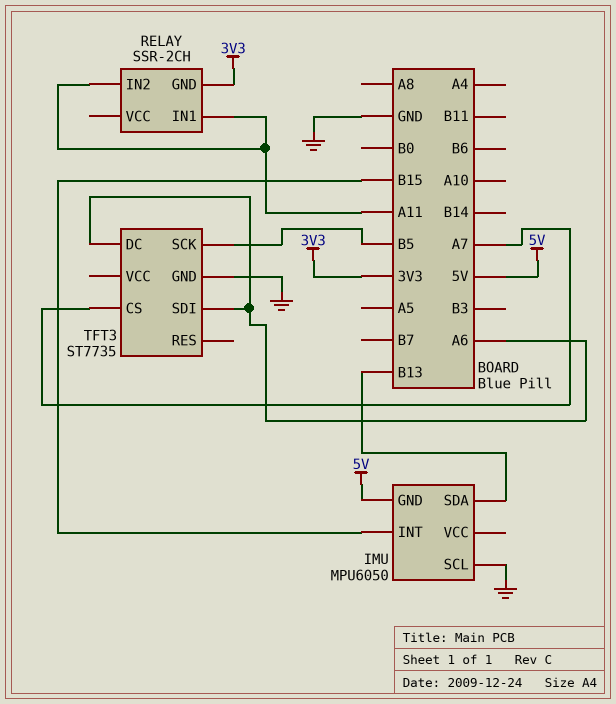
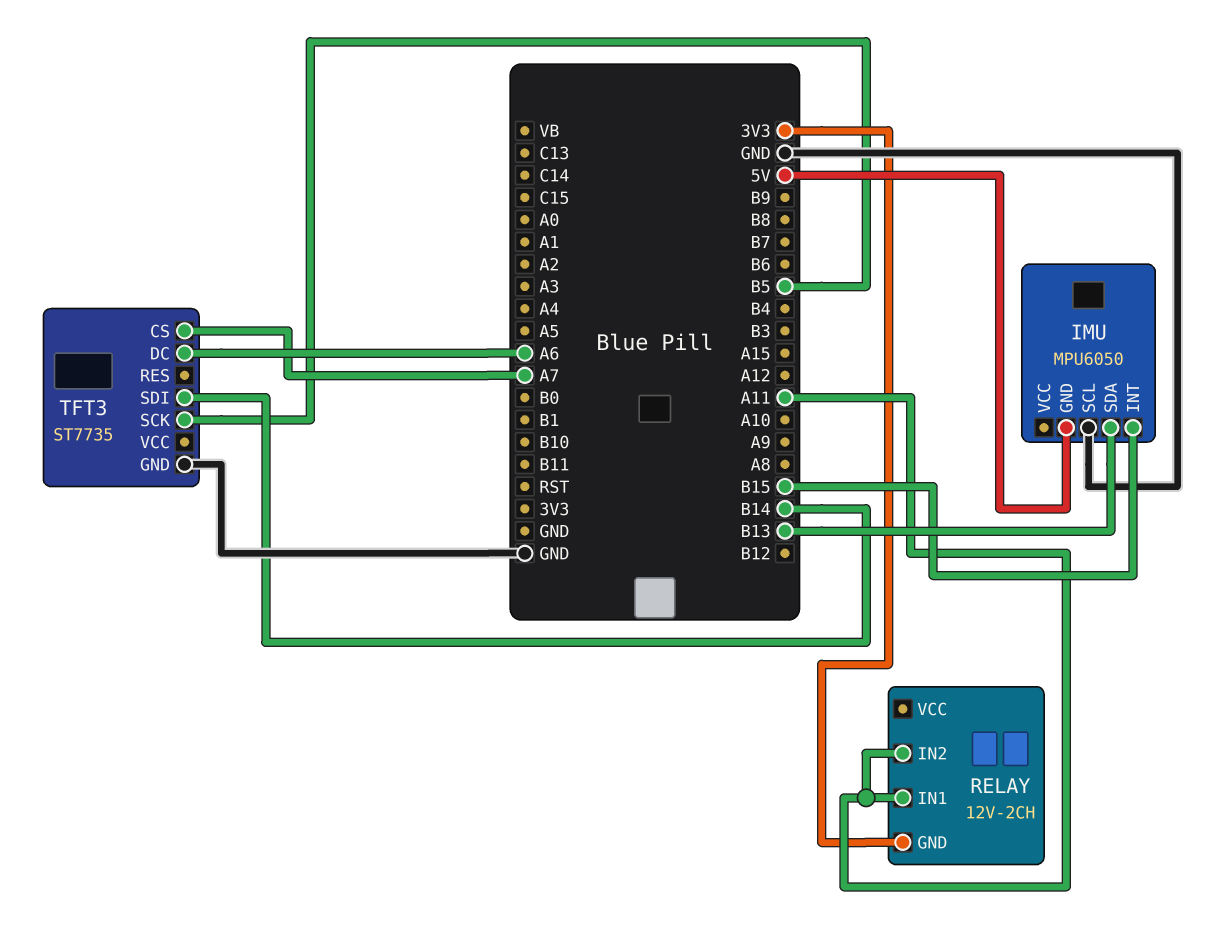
RELAY: SSR-2CH -> 12V-2CH
TFT3 pin SDI: A6 -> B14

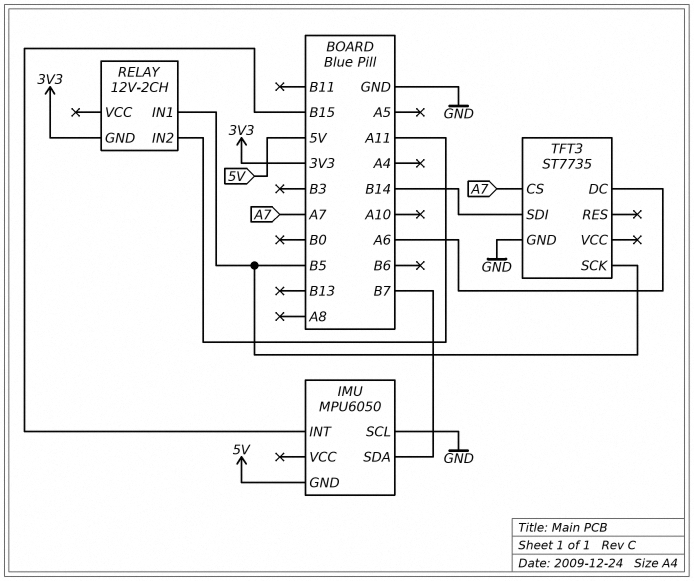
IMU pin SDA: B13 -> B7
RELAY pin IN1: A11 -> B5

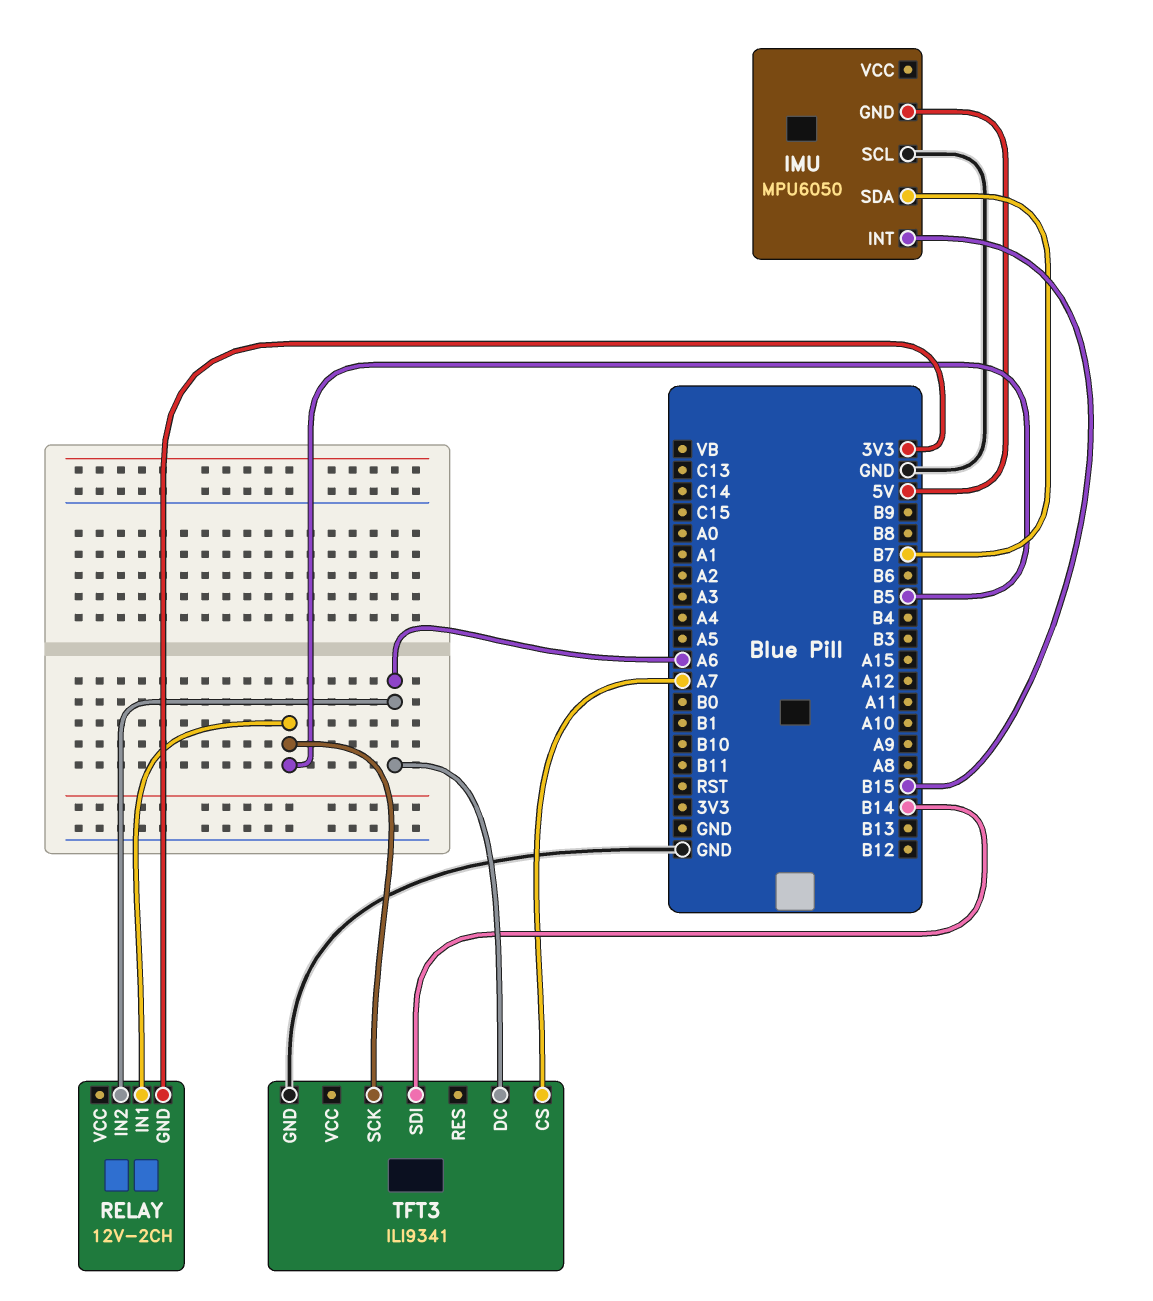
RELAY pin IN2: A11 -> A6
TFT3: ST7735 -> ILI9341

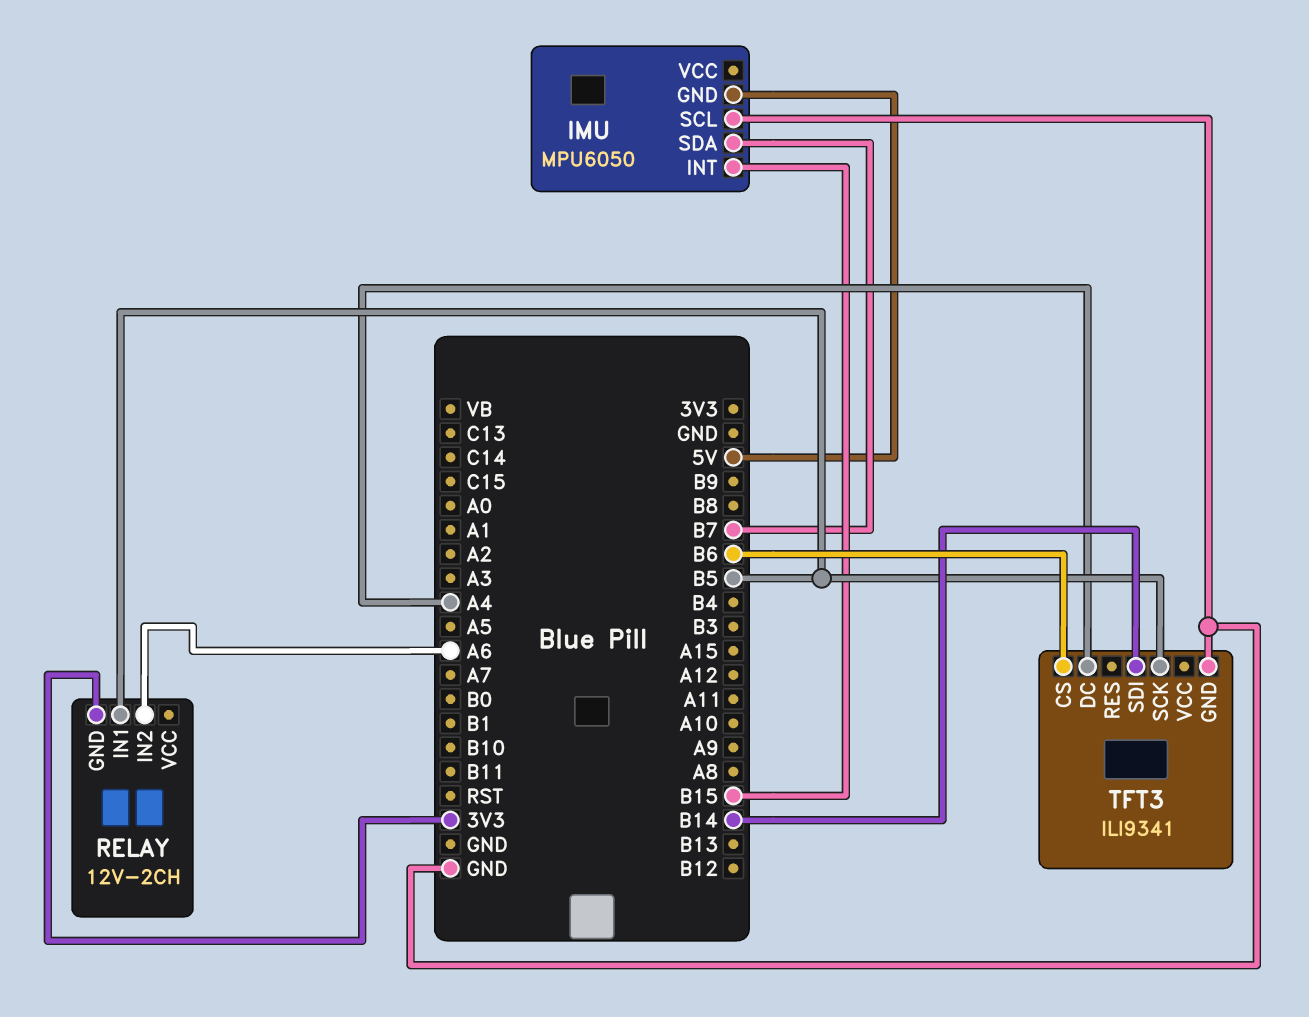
TFT3 pin CS: A7 -> B6
TFT3 pin DC: A6 -> A4

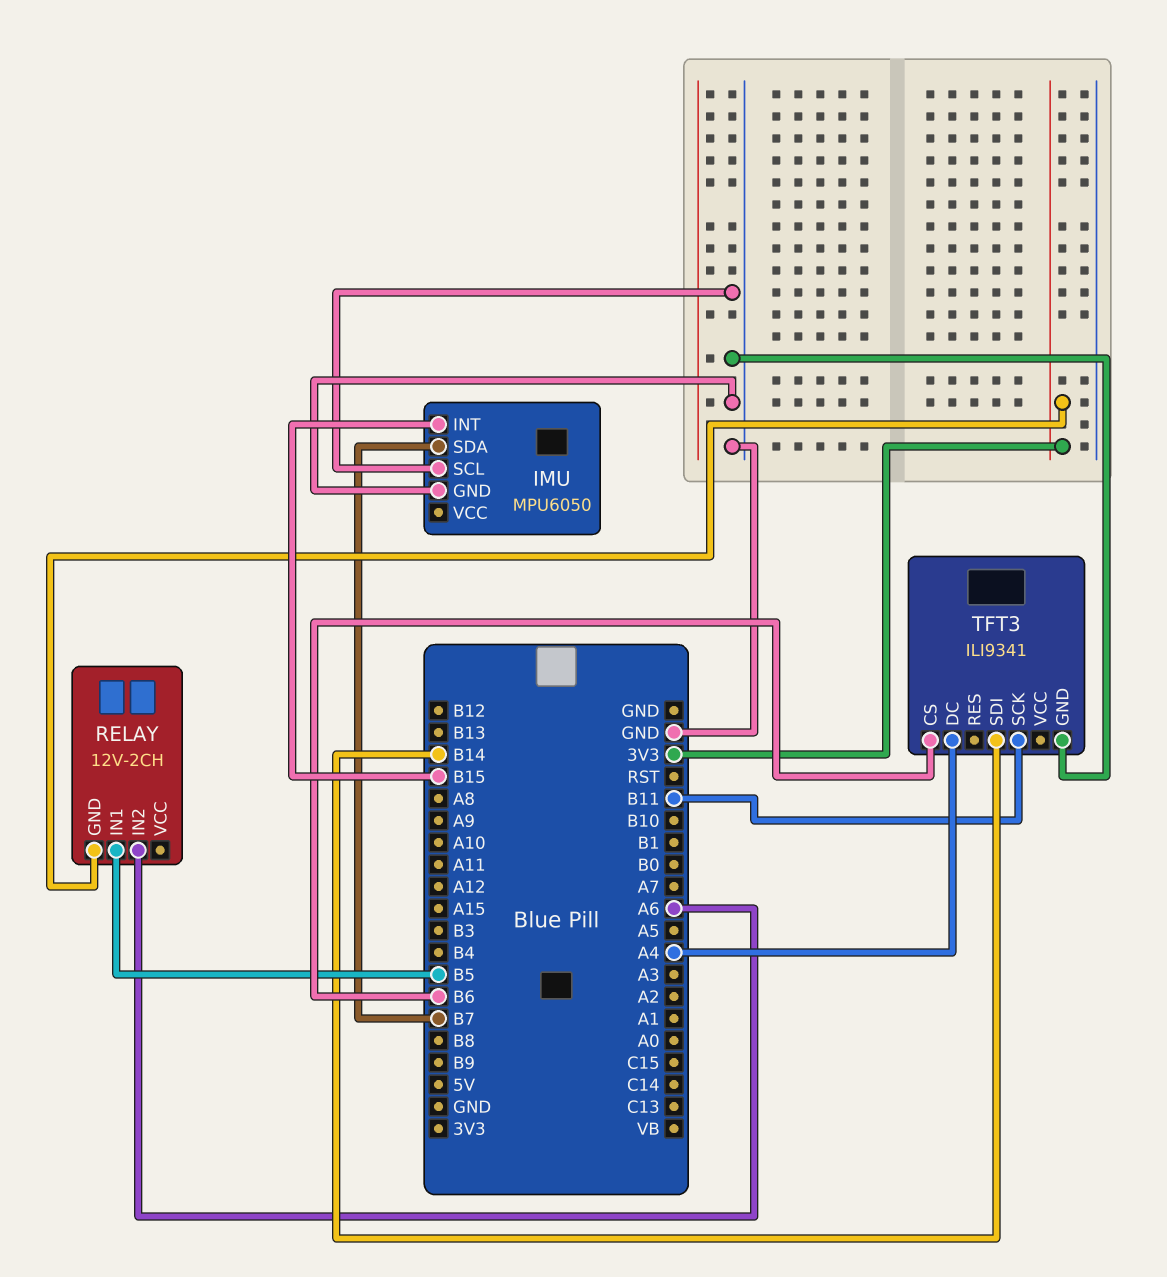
IMU pin GND: 5V -> GND
TFT3 pin SCK: B5 -> B11

